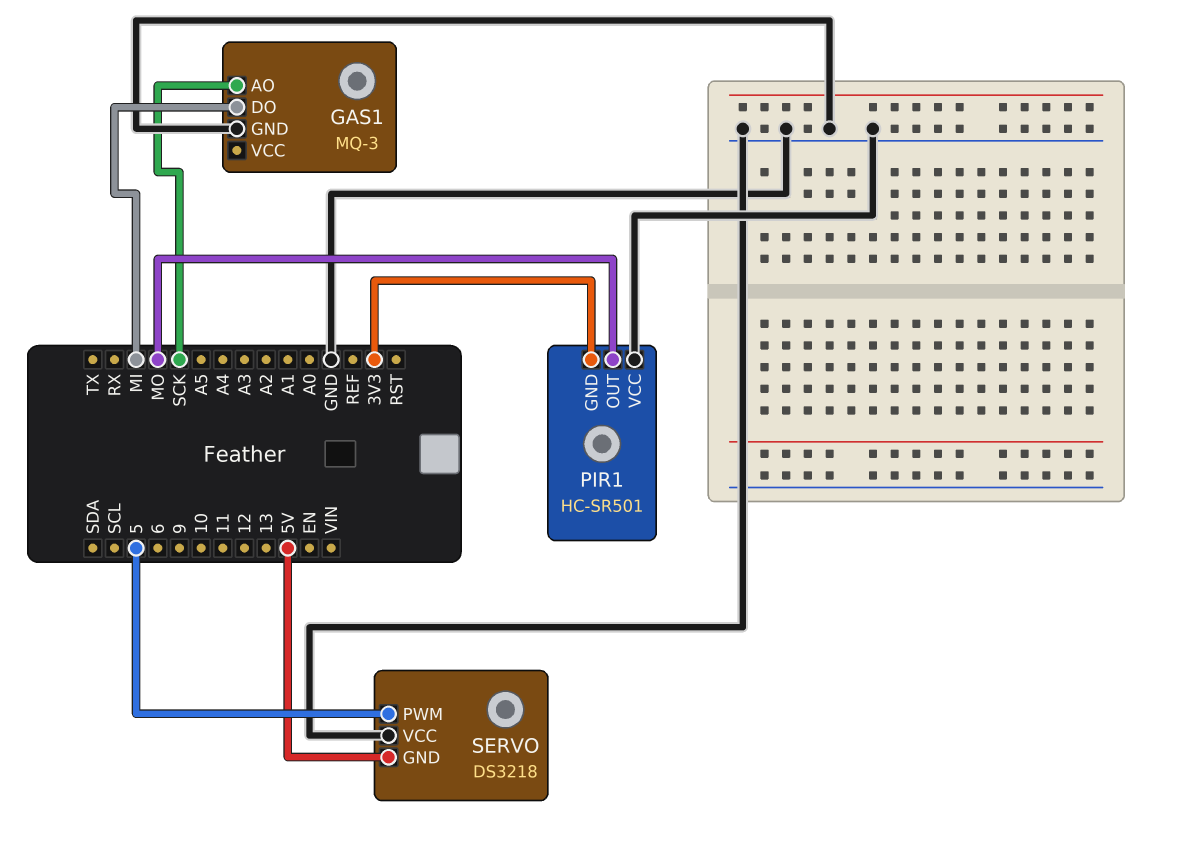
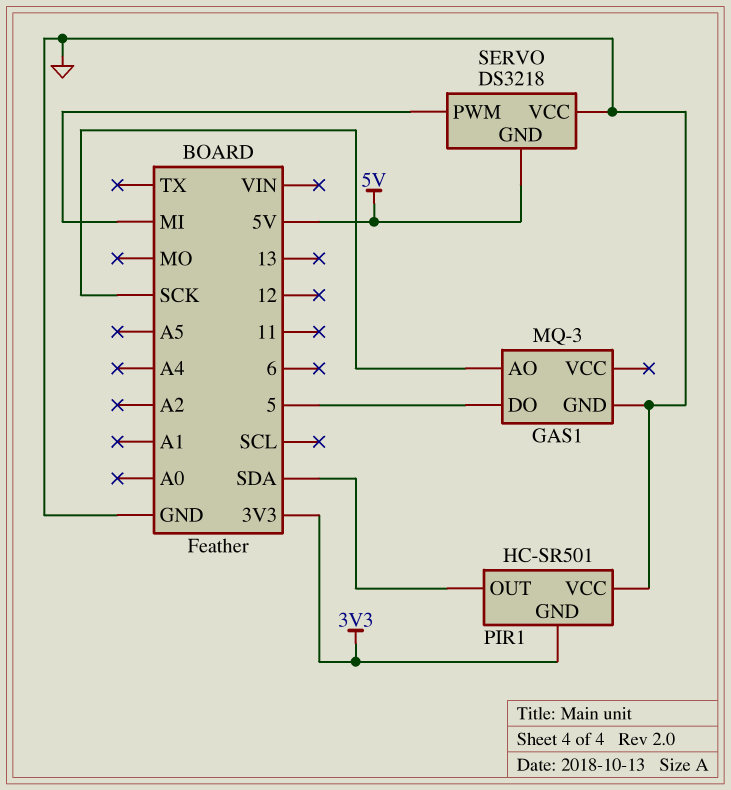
GAS1 pin DO: MI -> 5
PIR1 pin OUT: MO -> SDA
SERVO pin PWM: 5 -> MI

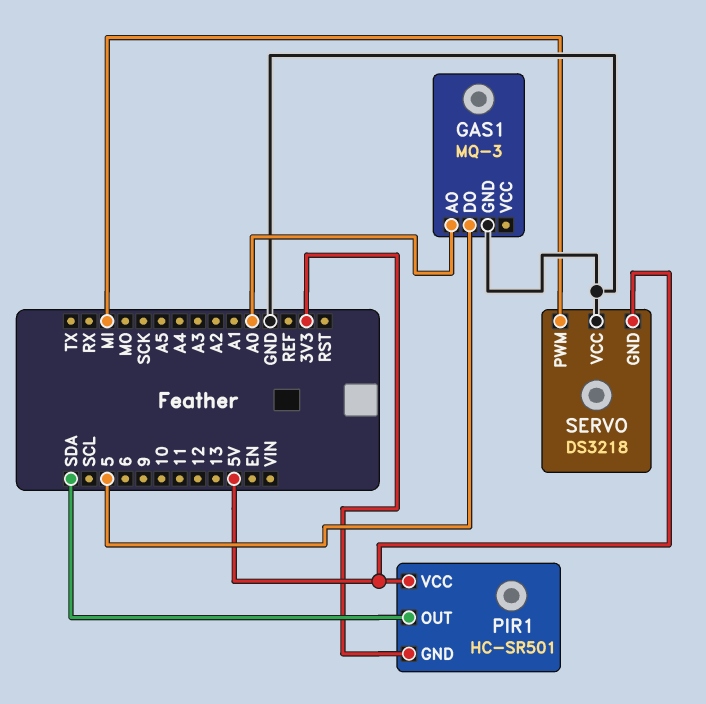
GAS1 pin AO: SCK -> A0
PIR1 pin VCC: GND -> 5V

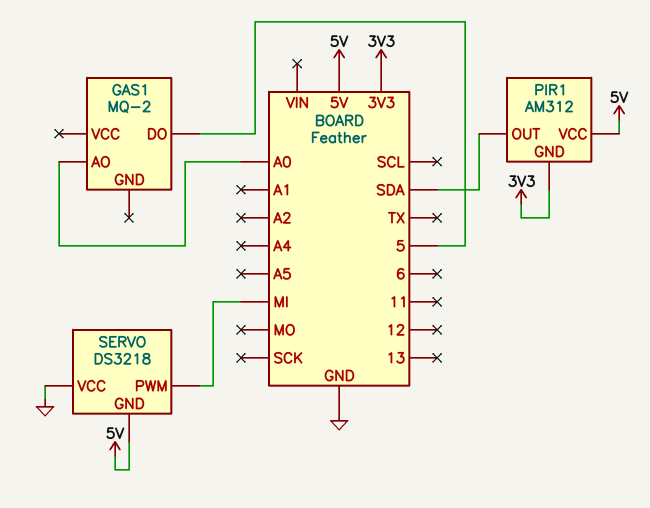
GAS1: MQ-3 -> MQ-2
GAS1 pin GND: GND -> none
PIR1: HC-SR501 -> AM312

